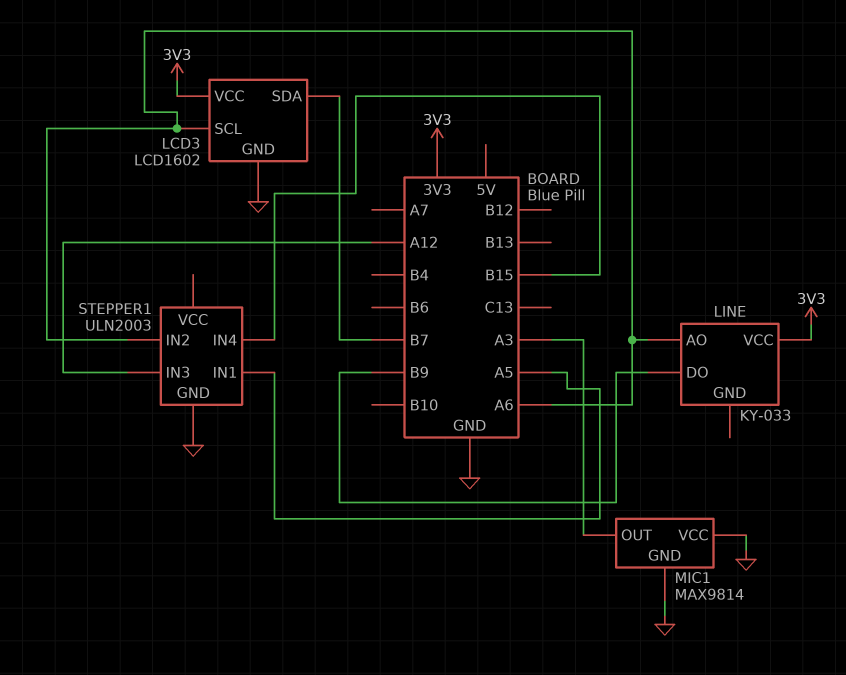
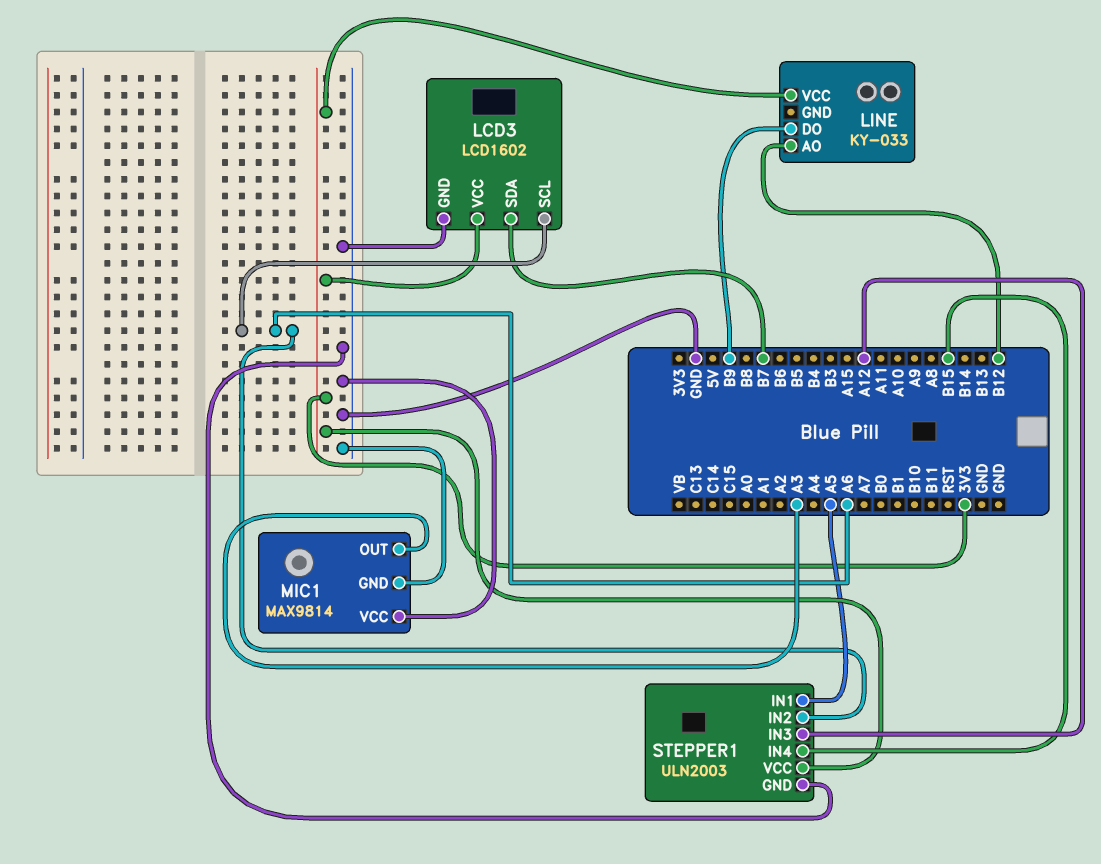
LINE pin AO: A6 -> B12
STEPPER1 pin VCC: none -> 3V3

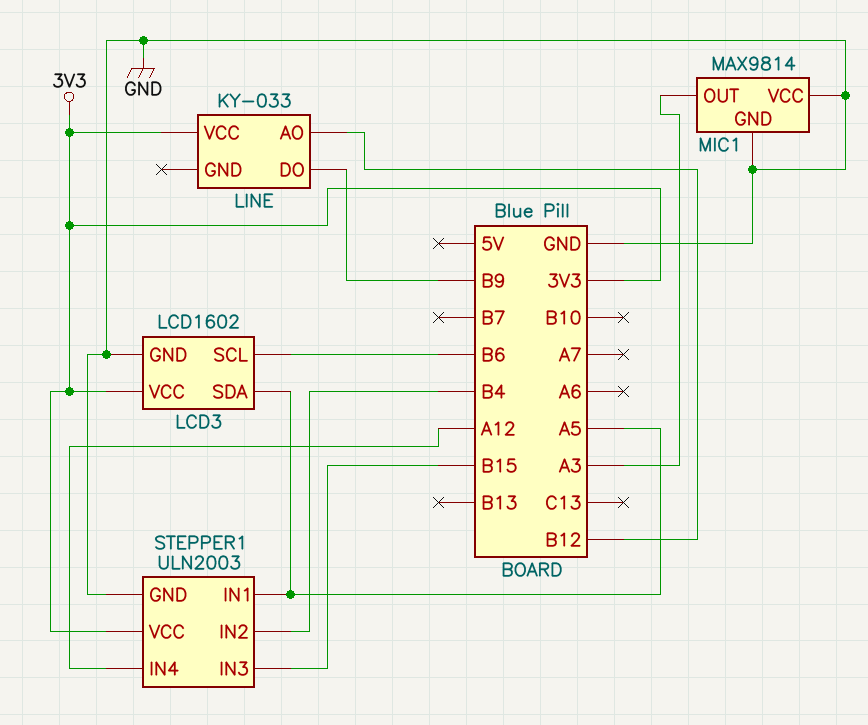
LCD3 pin SCL: A6 -> B6
LCD3 pin SDA: B7 -> A5
STEPPER1 pin IN2: A6 -> B4
STEPPER1 pin IN3: A12 -> B15
STEPPER1 pin IN4: B15 -> A12

